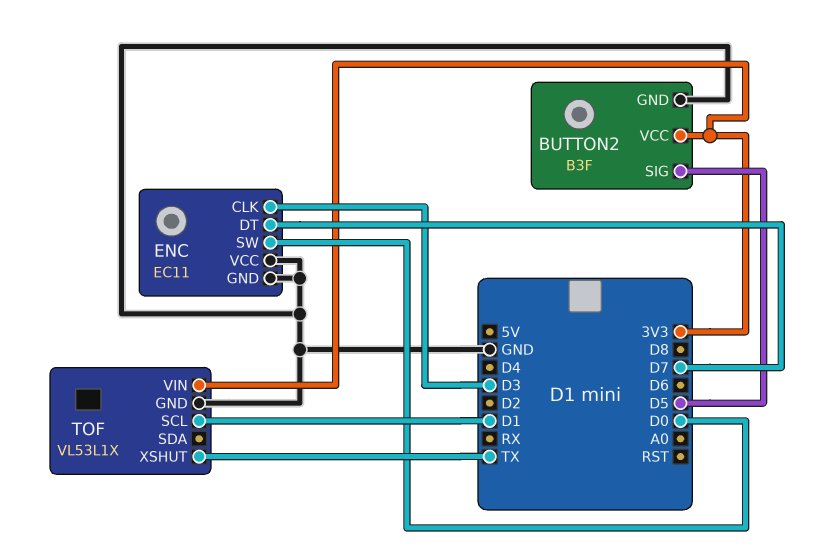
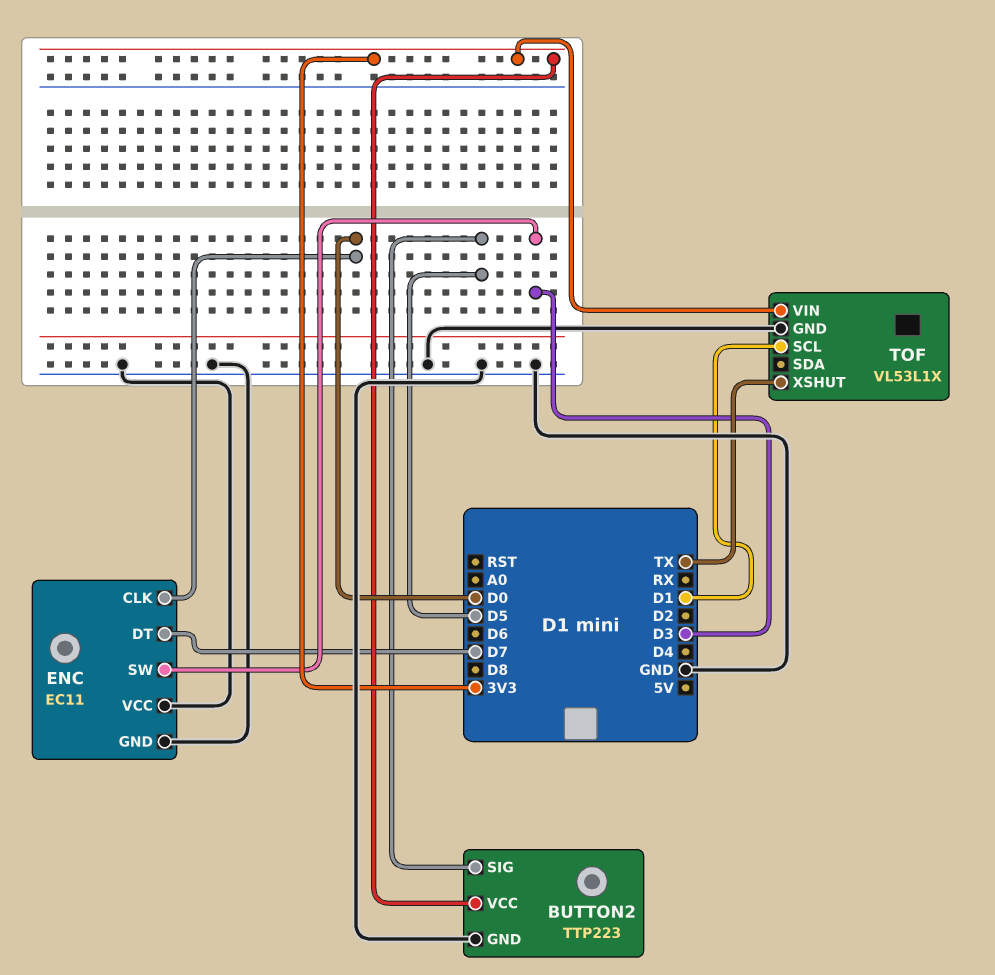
BUTTON2: B3F -> TTP223
ENC pin CLK: D3 -> D0
ENC pin SW: D0 -> D3

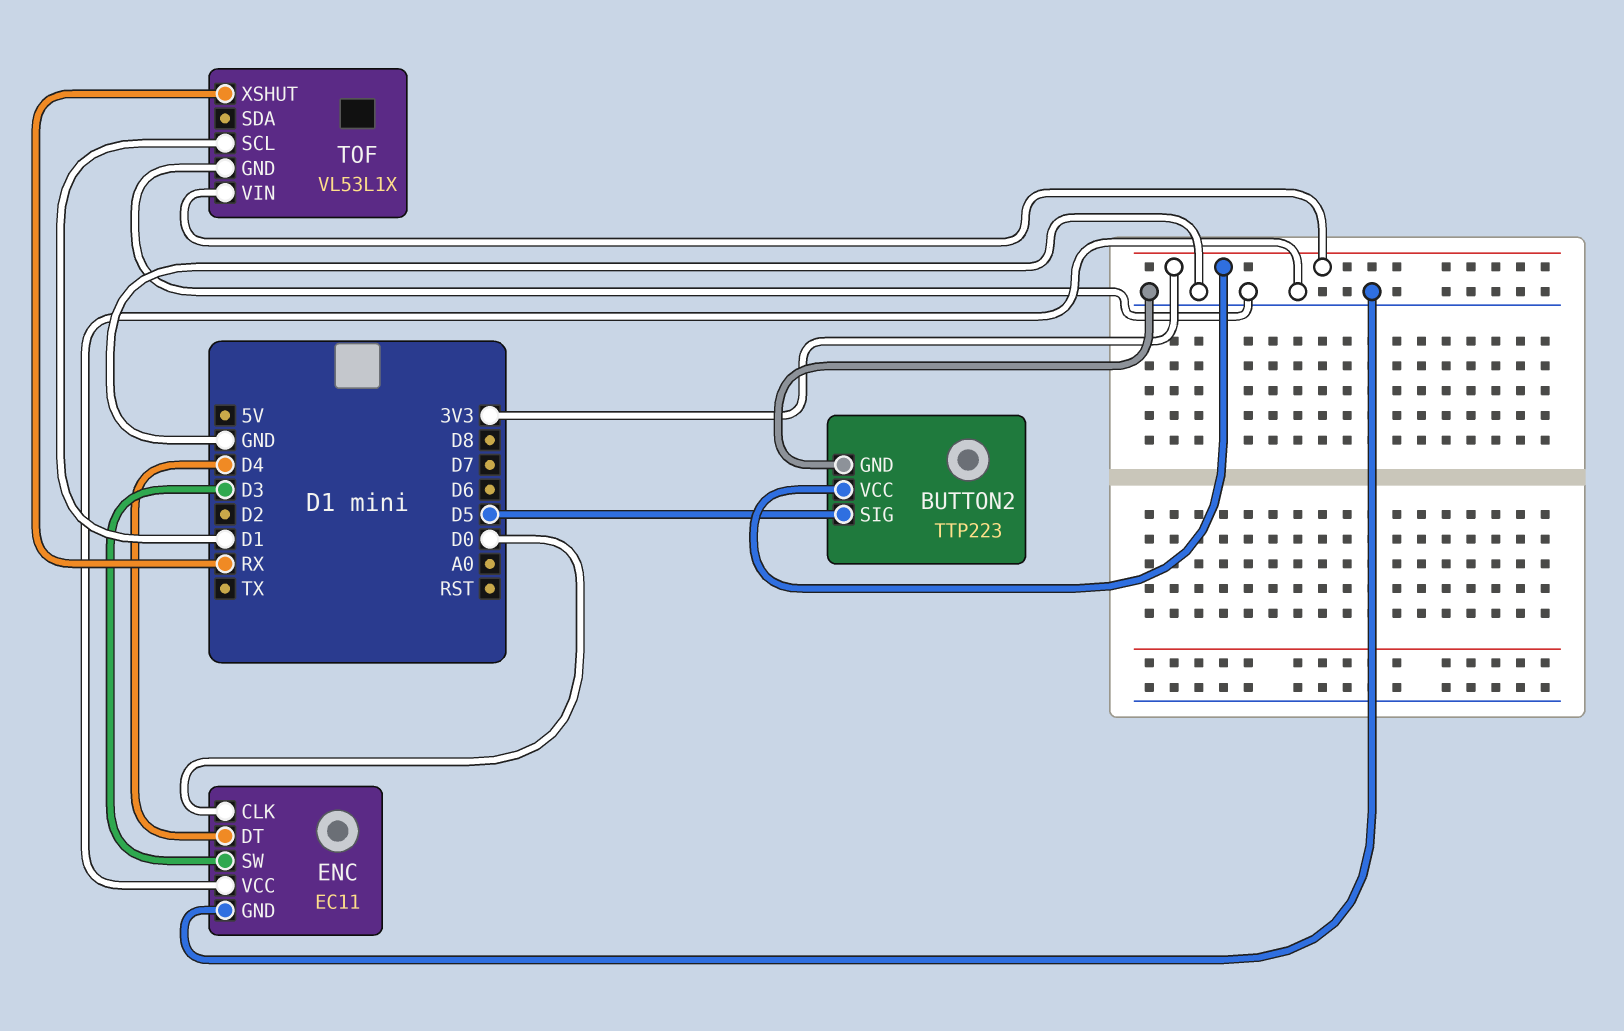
ENC pin DT: D7 -> D4
TOF pin XSHUT: TX -> RX

